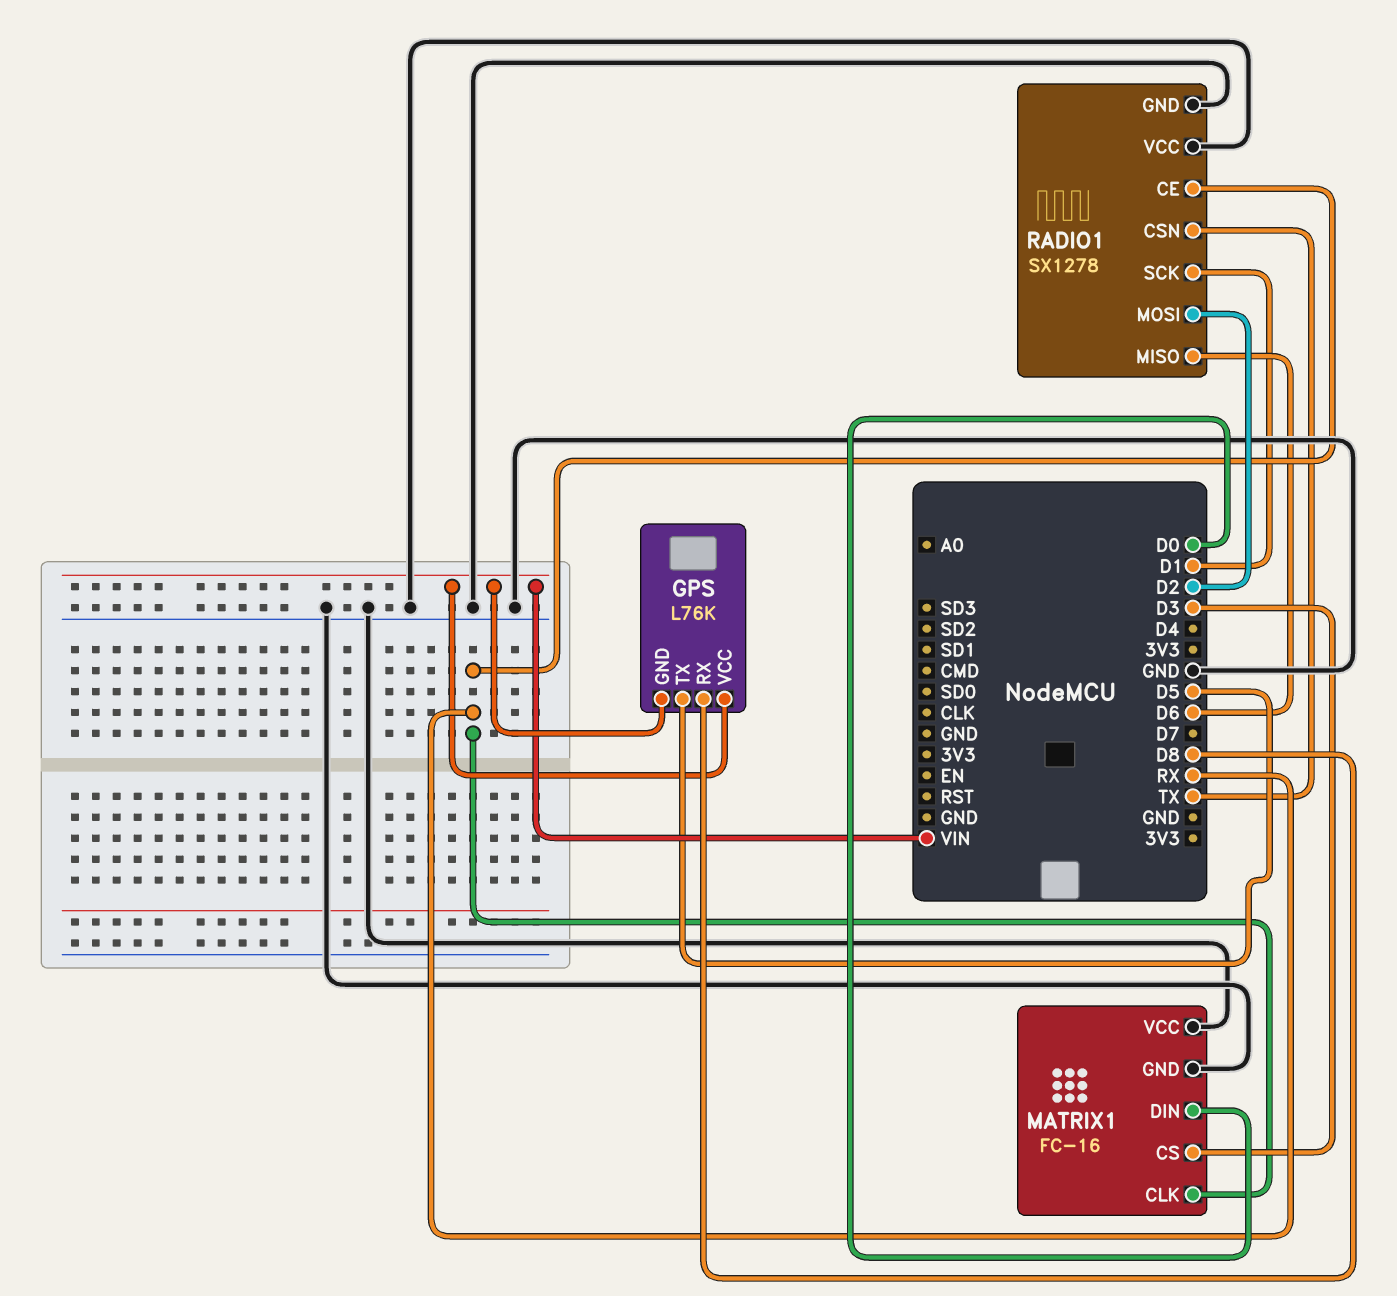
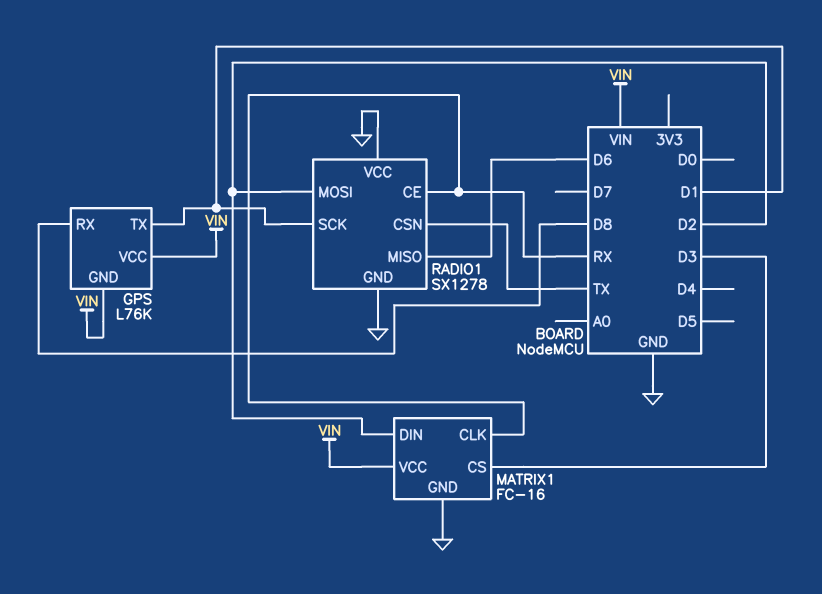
GPS pin TX: D5 -> D1
MATRIX1 pin DIN: D0 -> D2
MATRIX1 pin VCC: GND -> VIN

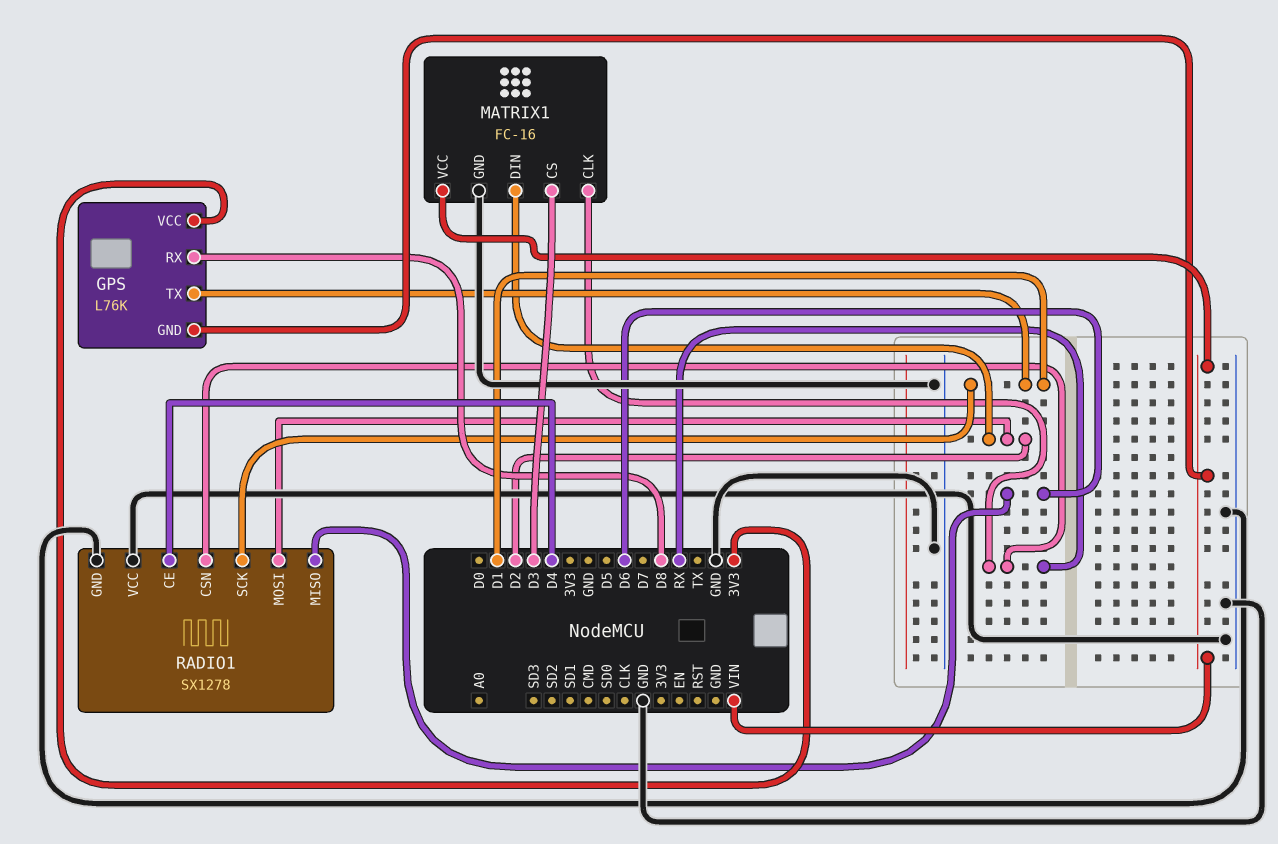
GPS pin VCC: VIN -> 3V3
RADIO1 pin CE: RX -> D4
RADIO1 pin CSN: TX -> RX

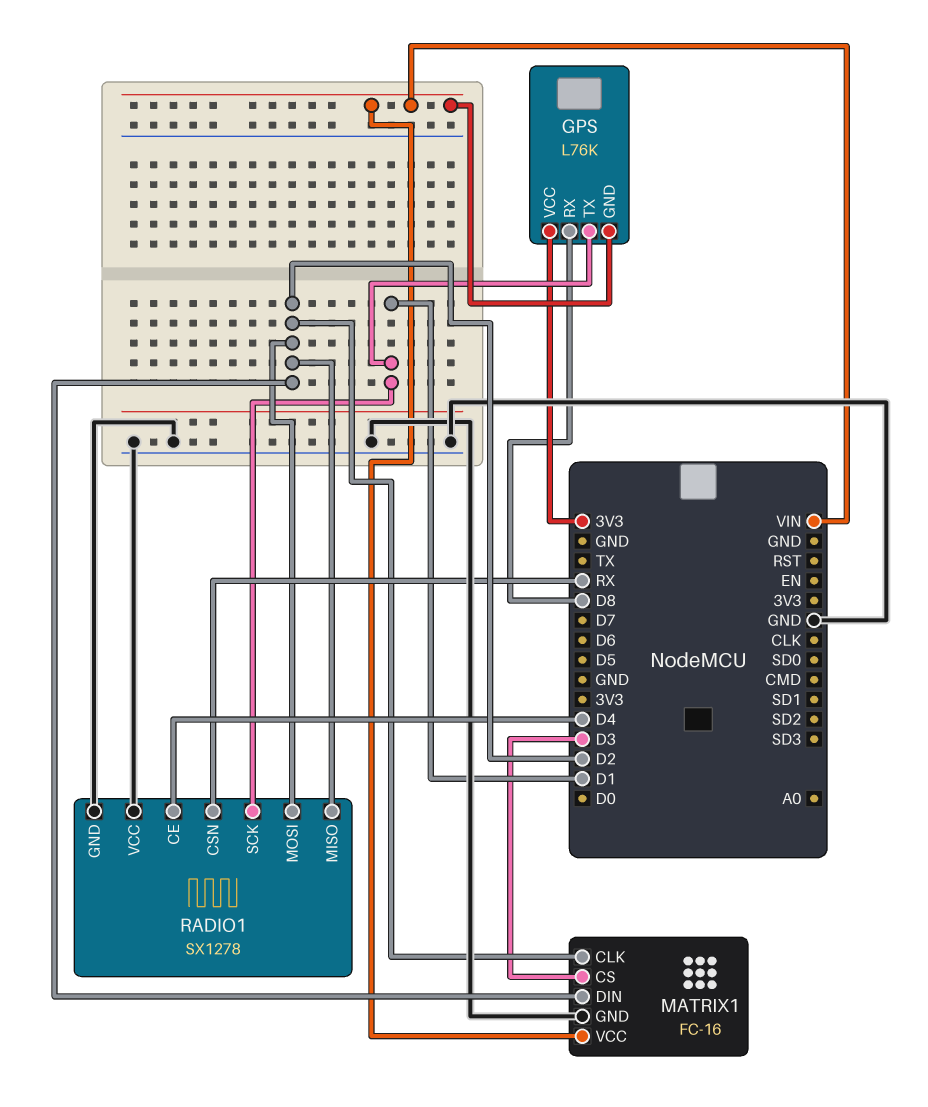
MATRIX1 pin CLK: RX -> D2
RADIO1 pin MISO: D6 -> D2

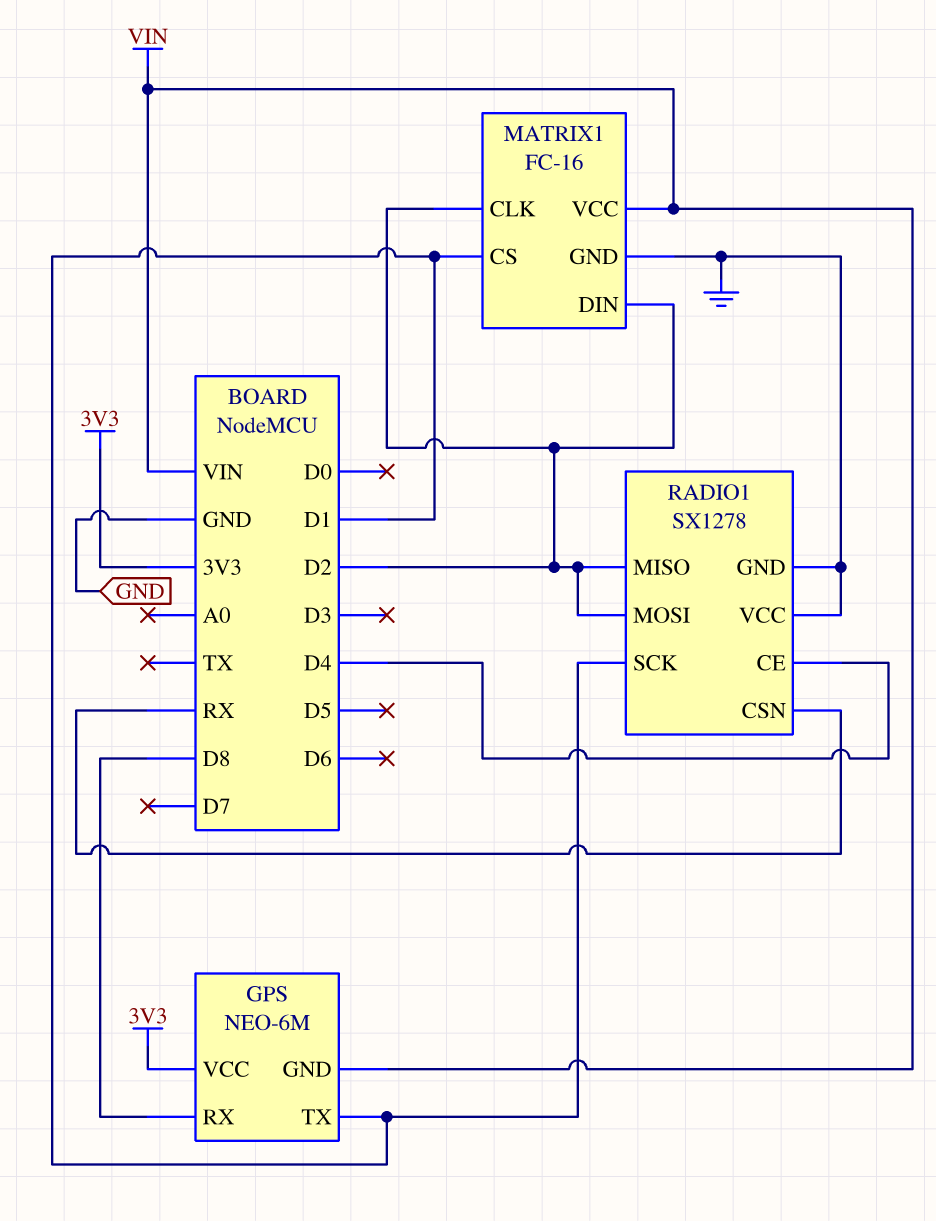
GPS: L76K -> NEO-6M
MATRIX1 pin CS: D3 -> D1

